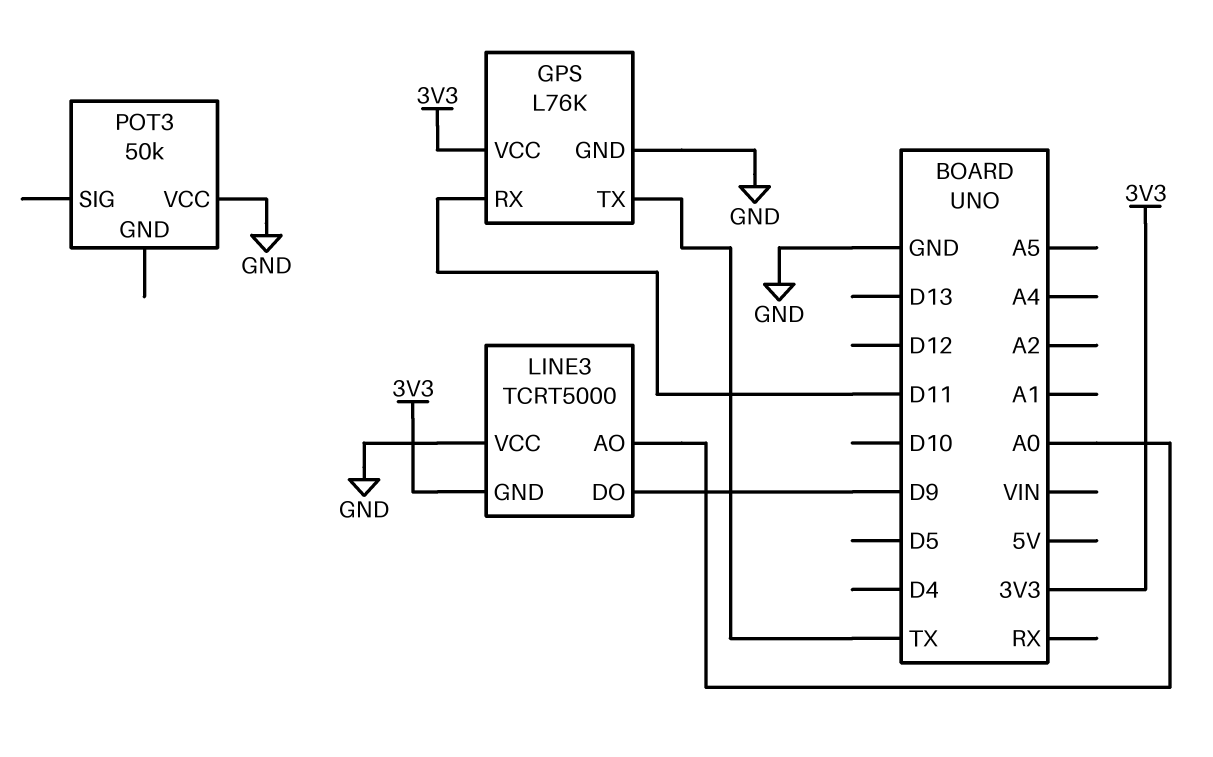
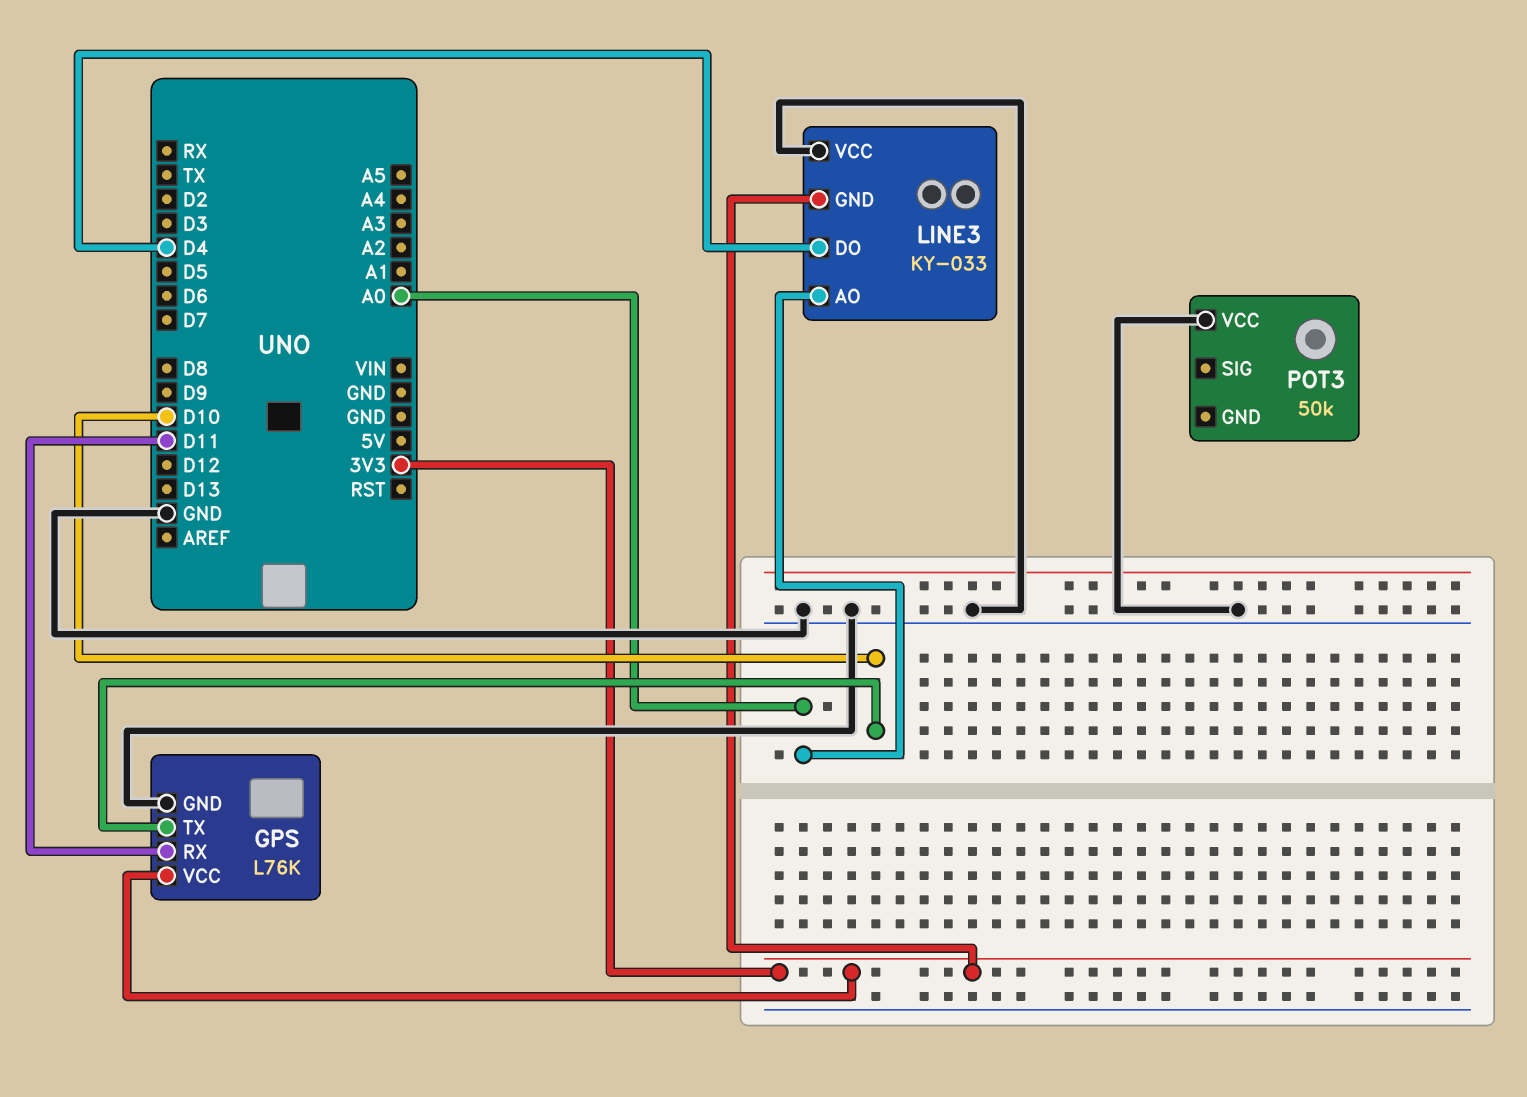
GPS pin TX: TX -> D10
LINE3: TCRT5000 -> KY-033
LINE3 pin DO: D9 -> D4

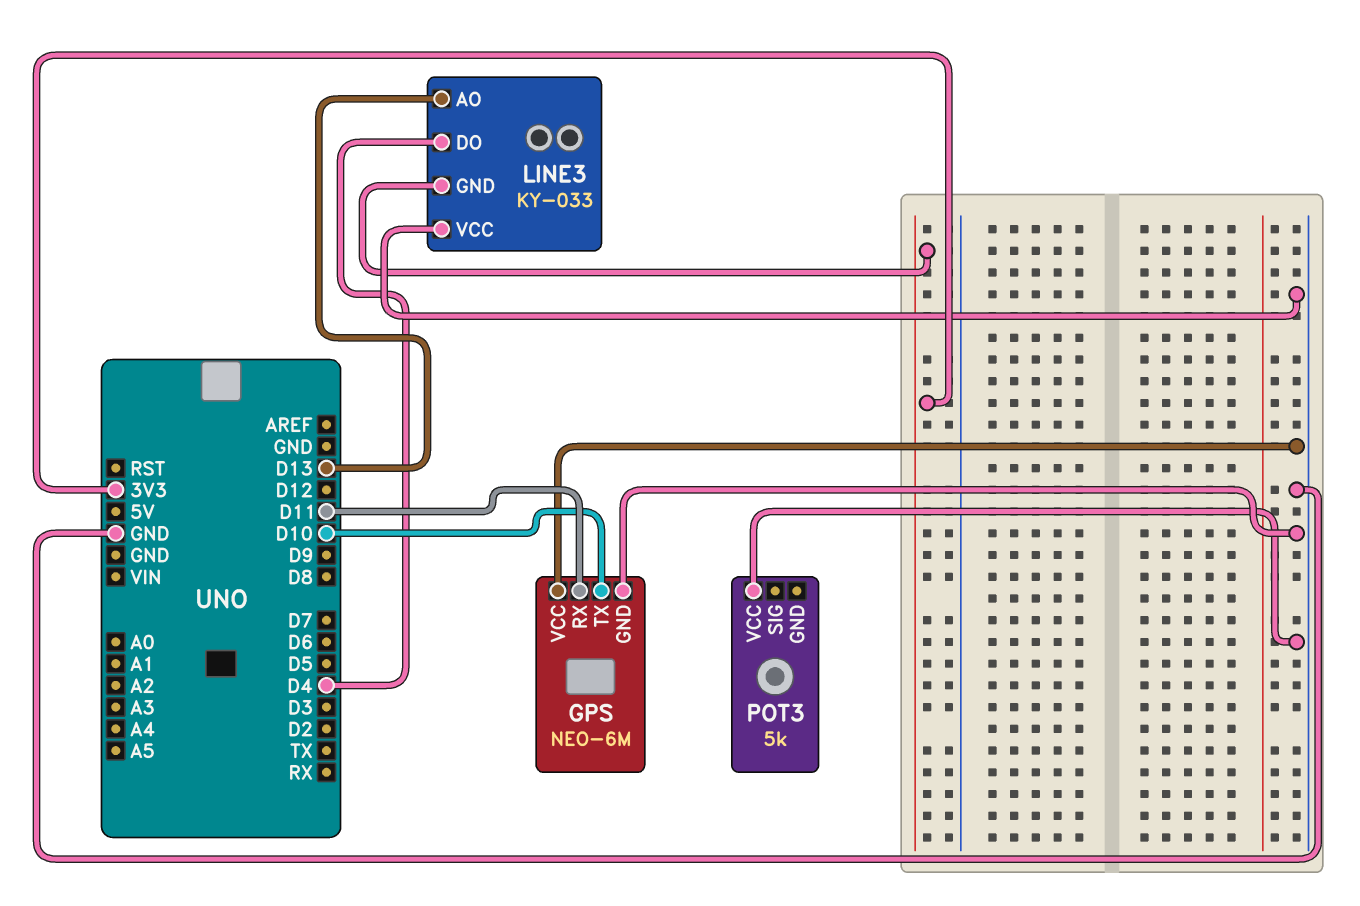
GPS: L76K -> NEO-6M
GPS pin VCC: 3V3 -> GND
LINE3 pin AO: A0 -> D13
POT3: 50k -> 5k

